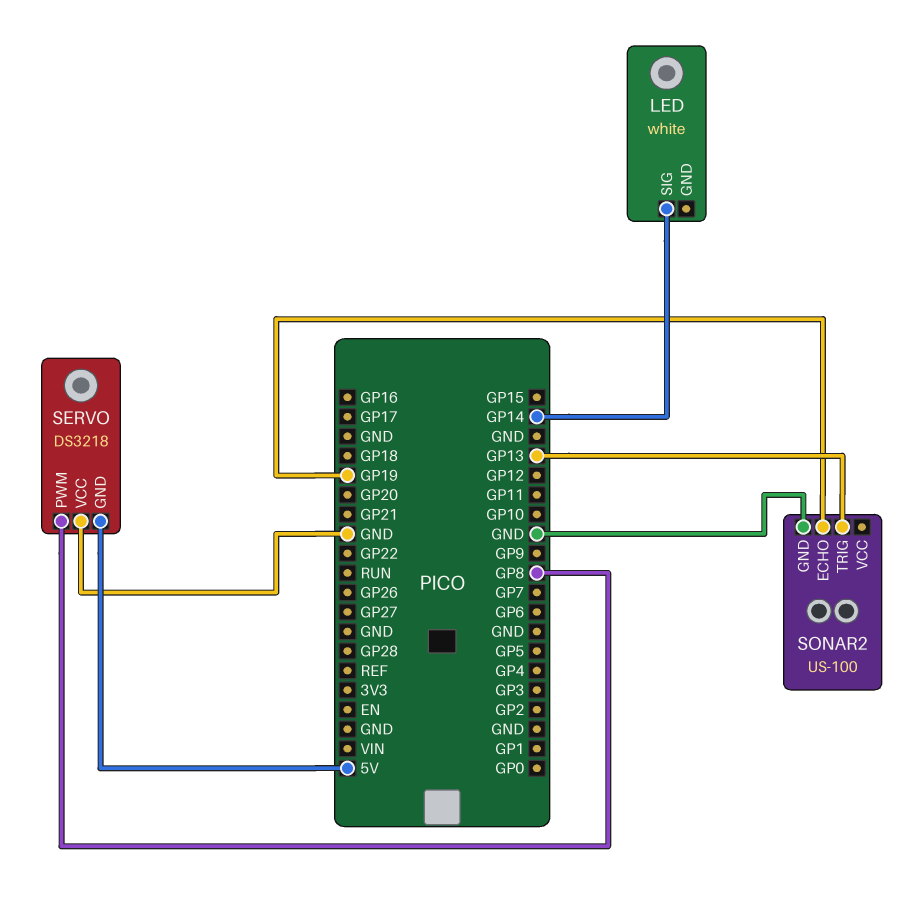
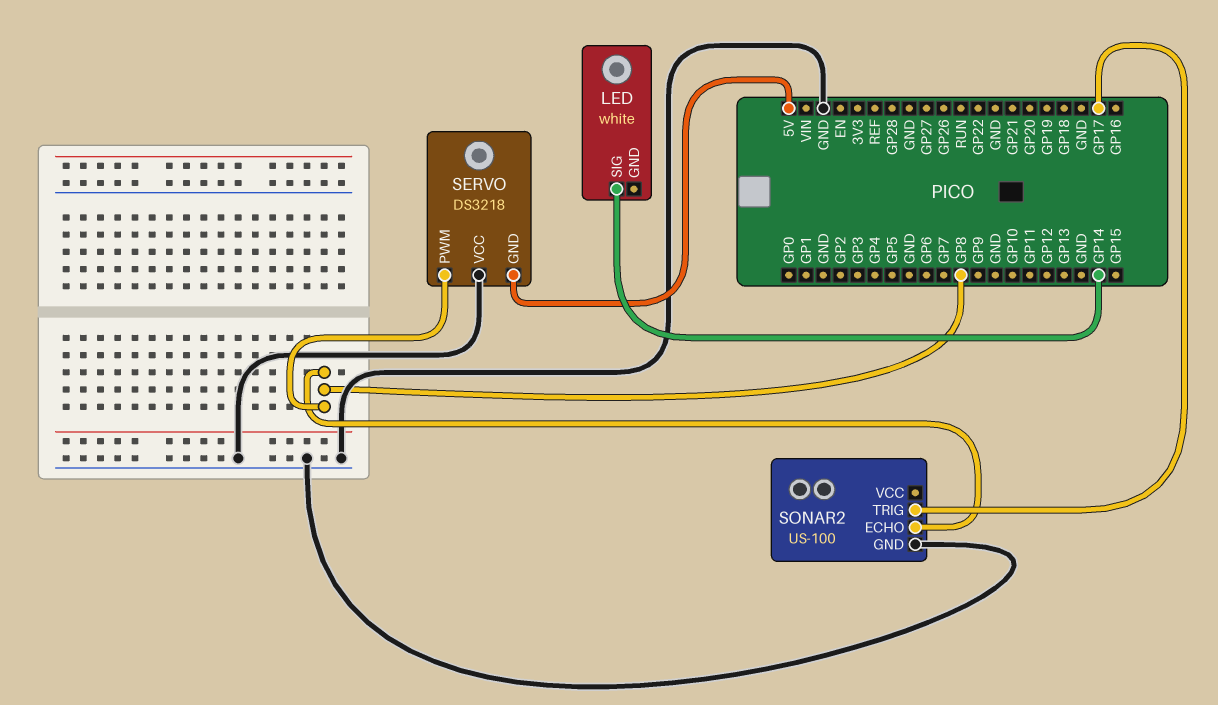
SONAR2 pin ECHO: GP19 -> GP8
SONAR2 pin TRIG: GP13 -> GP17

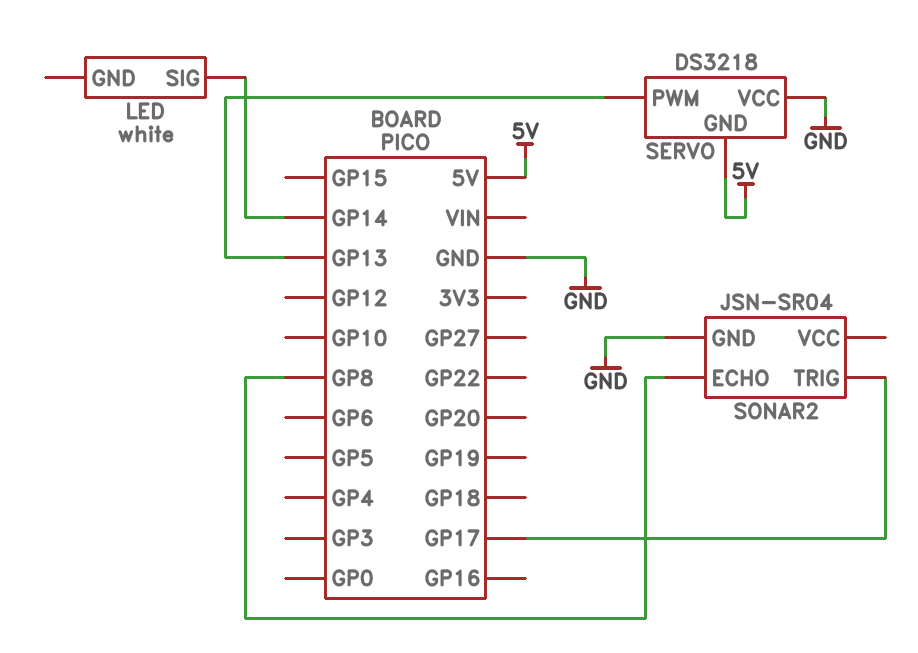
SERVO pin PWM: GP8 -> GP13
SONAR2: US-100 -> JSN-SR04

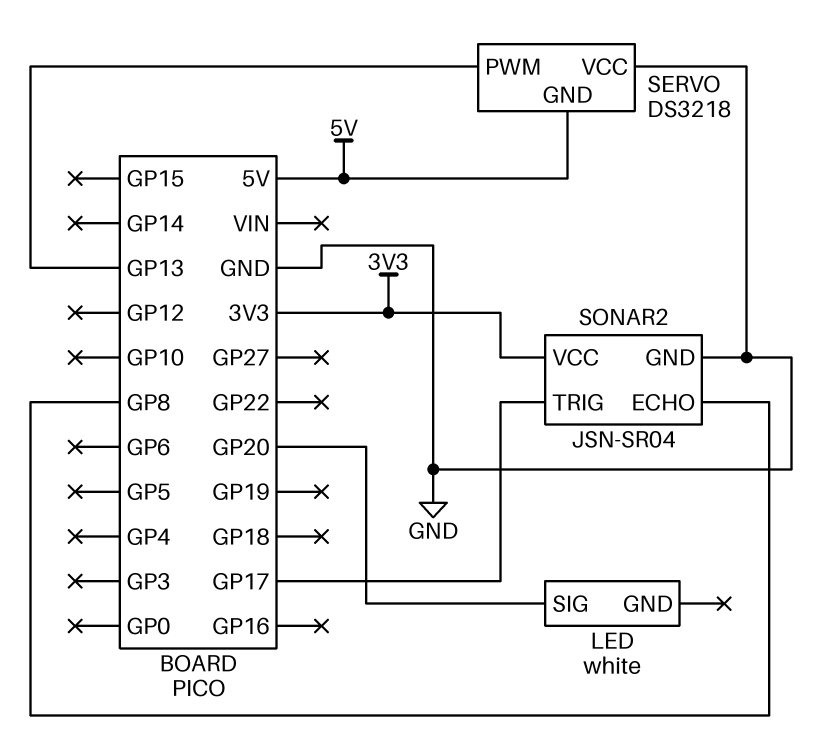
LED pin SIG: GP14 -> GP20
SONAR2 pin VCC: none -> 3V3

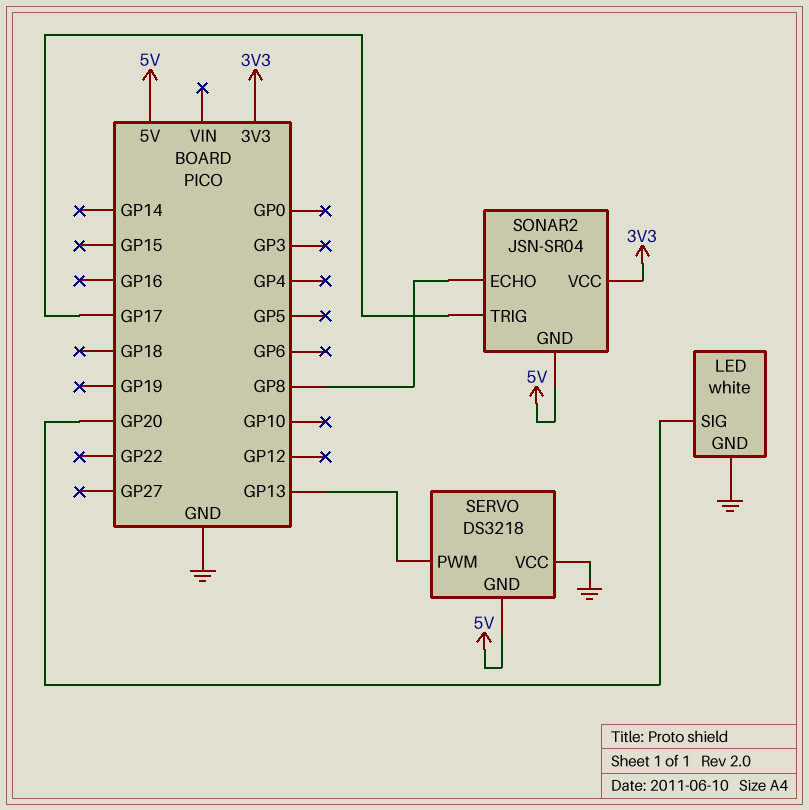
LED pin GND: none -> GND
SONAR2 pin GND: GND -> 5V

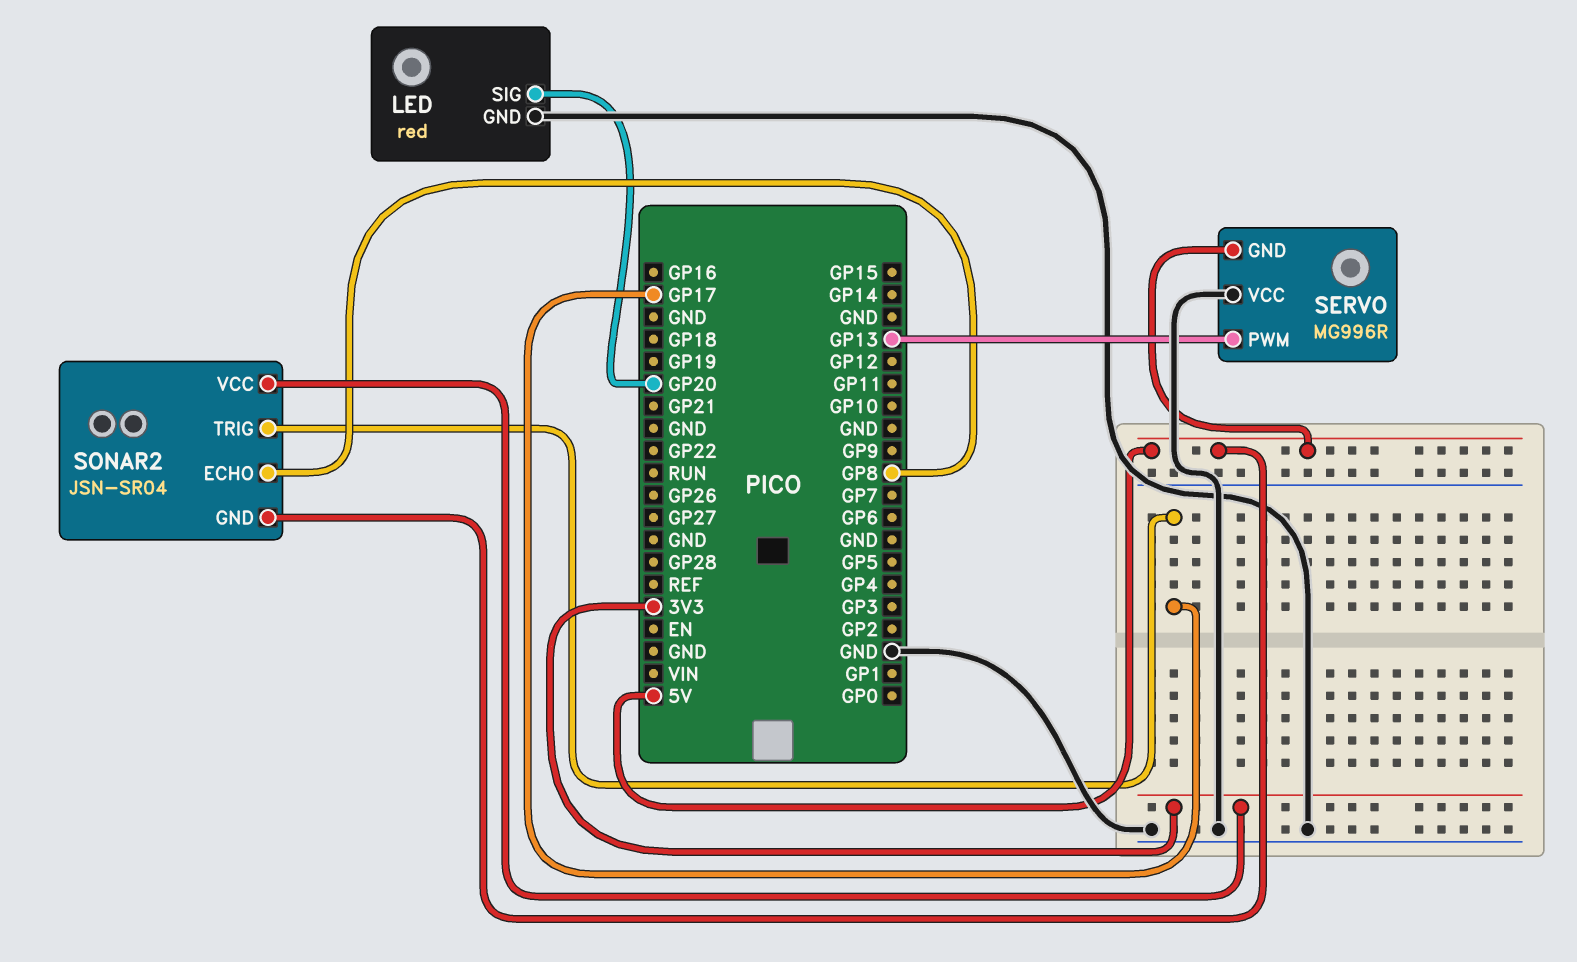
LED: white -> red
SERVO: DS3218 -> MG996R

